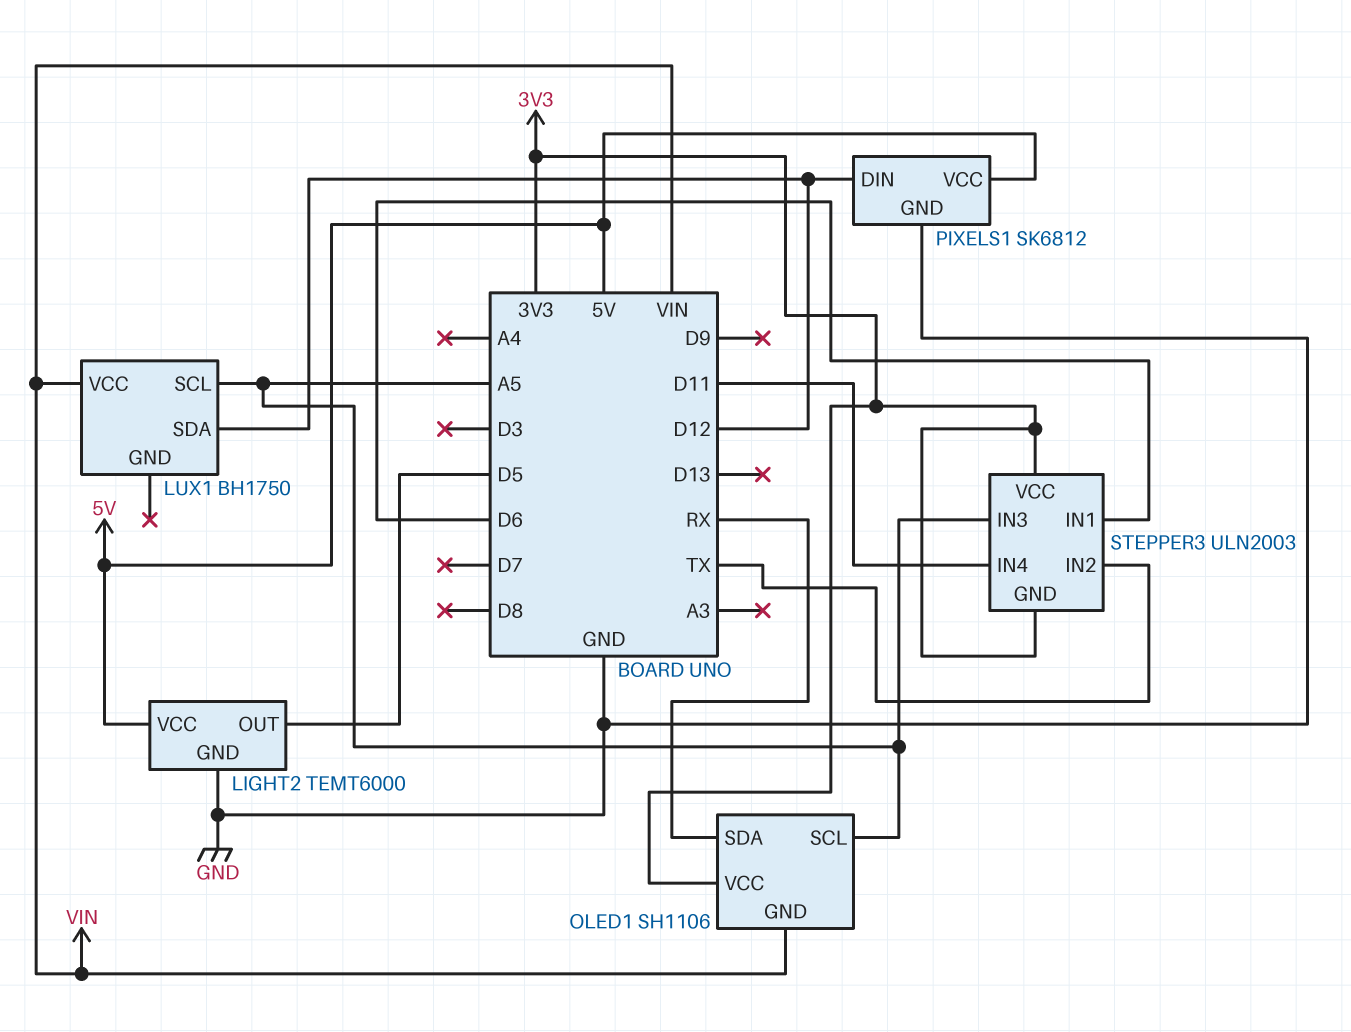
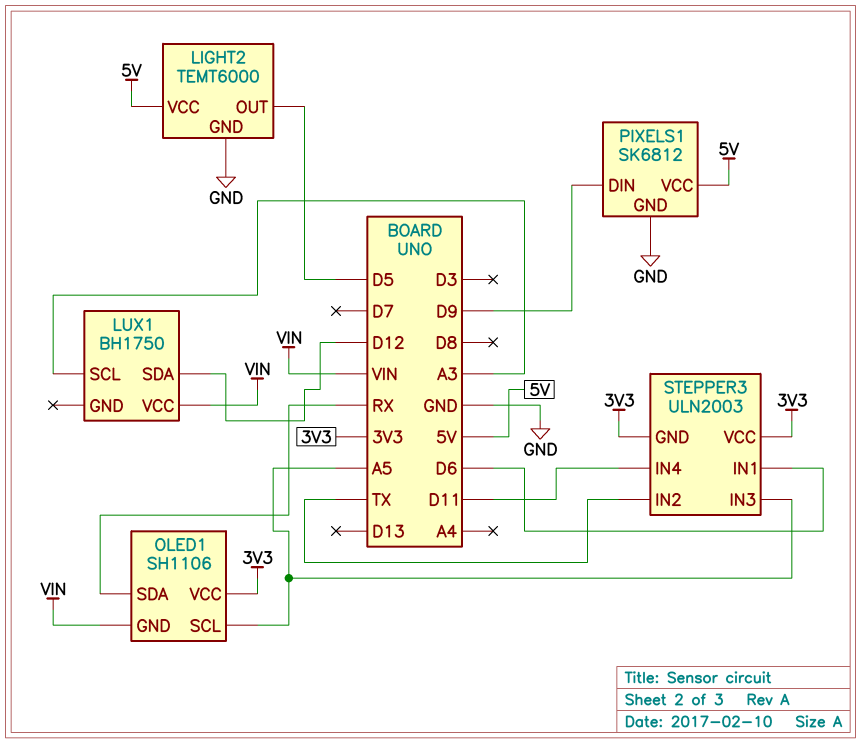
LUX1 pin SCL: A5 -> A3
PIXELS1 pin DIN: D12 -> D9

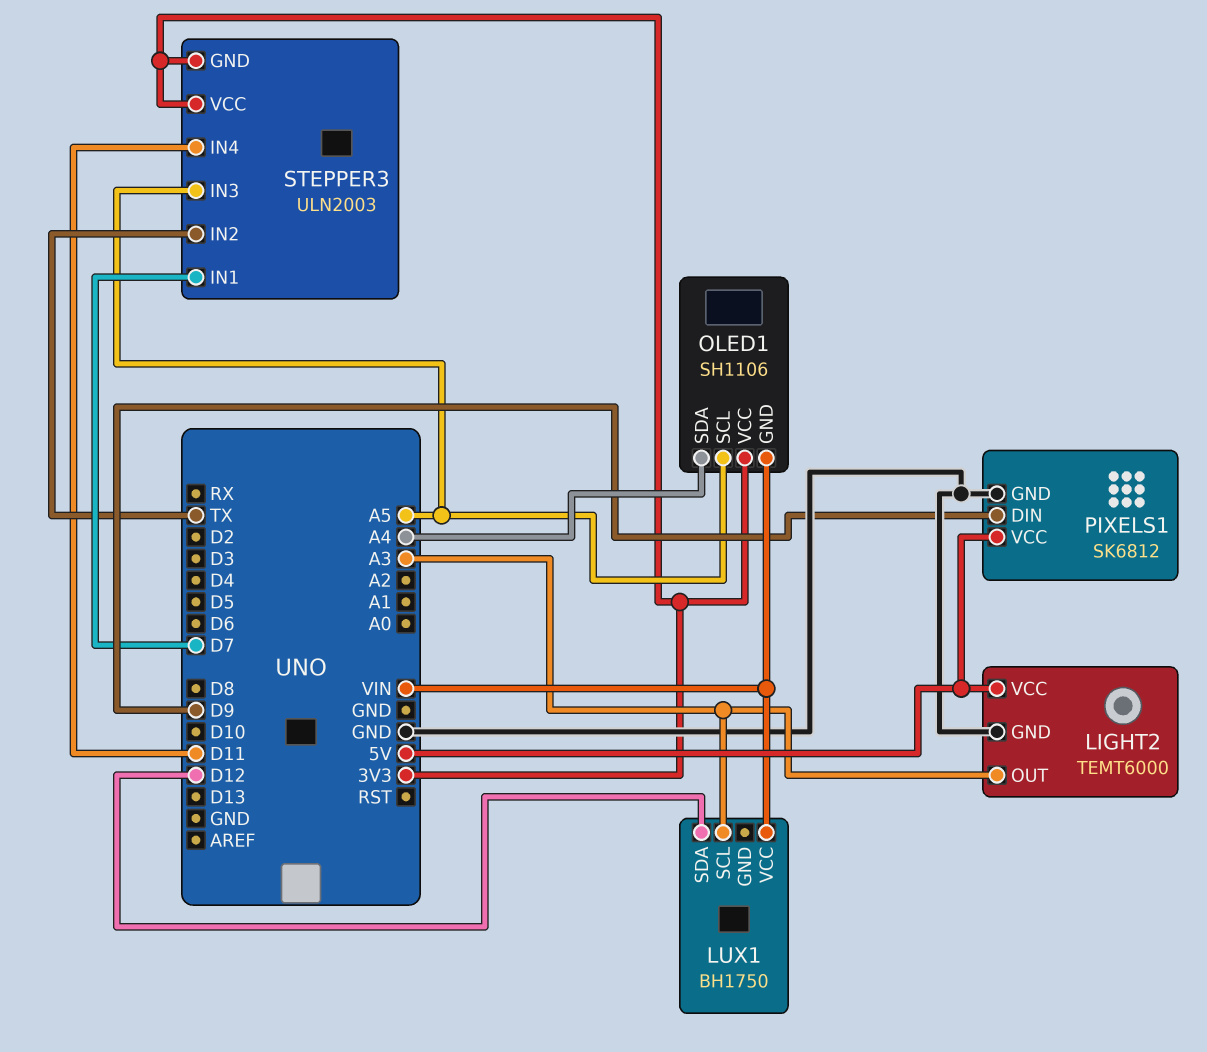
LIGHT2 pin OUT: D5 -> A3
OLED1 pin SDA: RX -> A4
STEPPER3 pin IN1: D6 -> D7

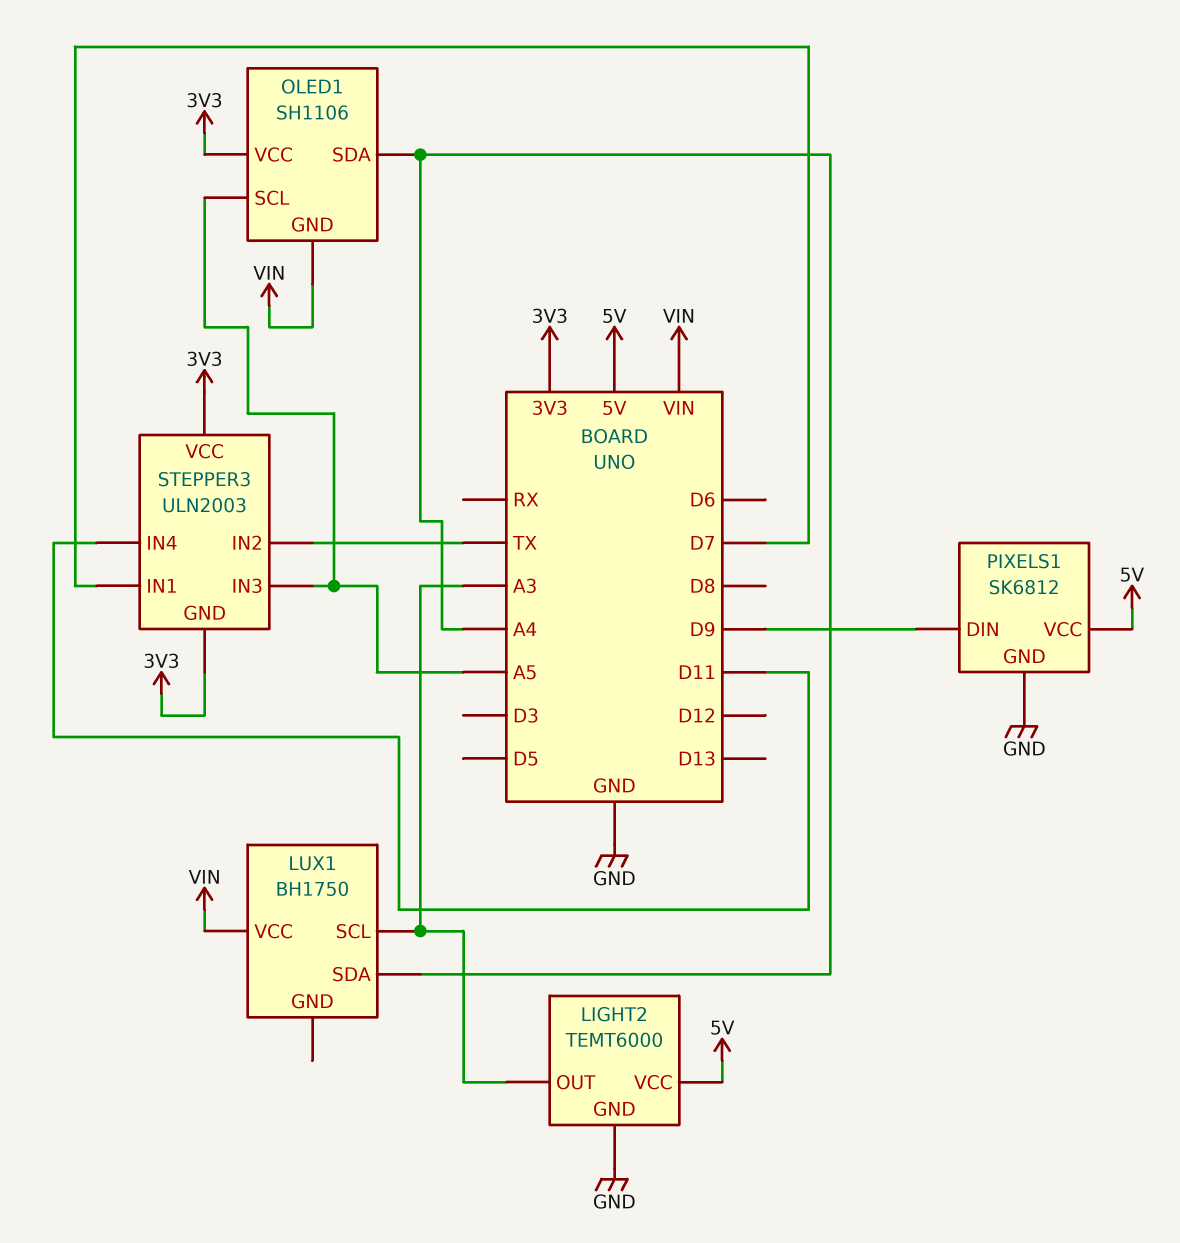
LUX1 pin SDA: D12 -> A4

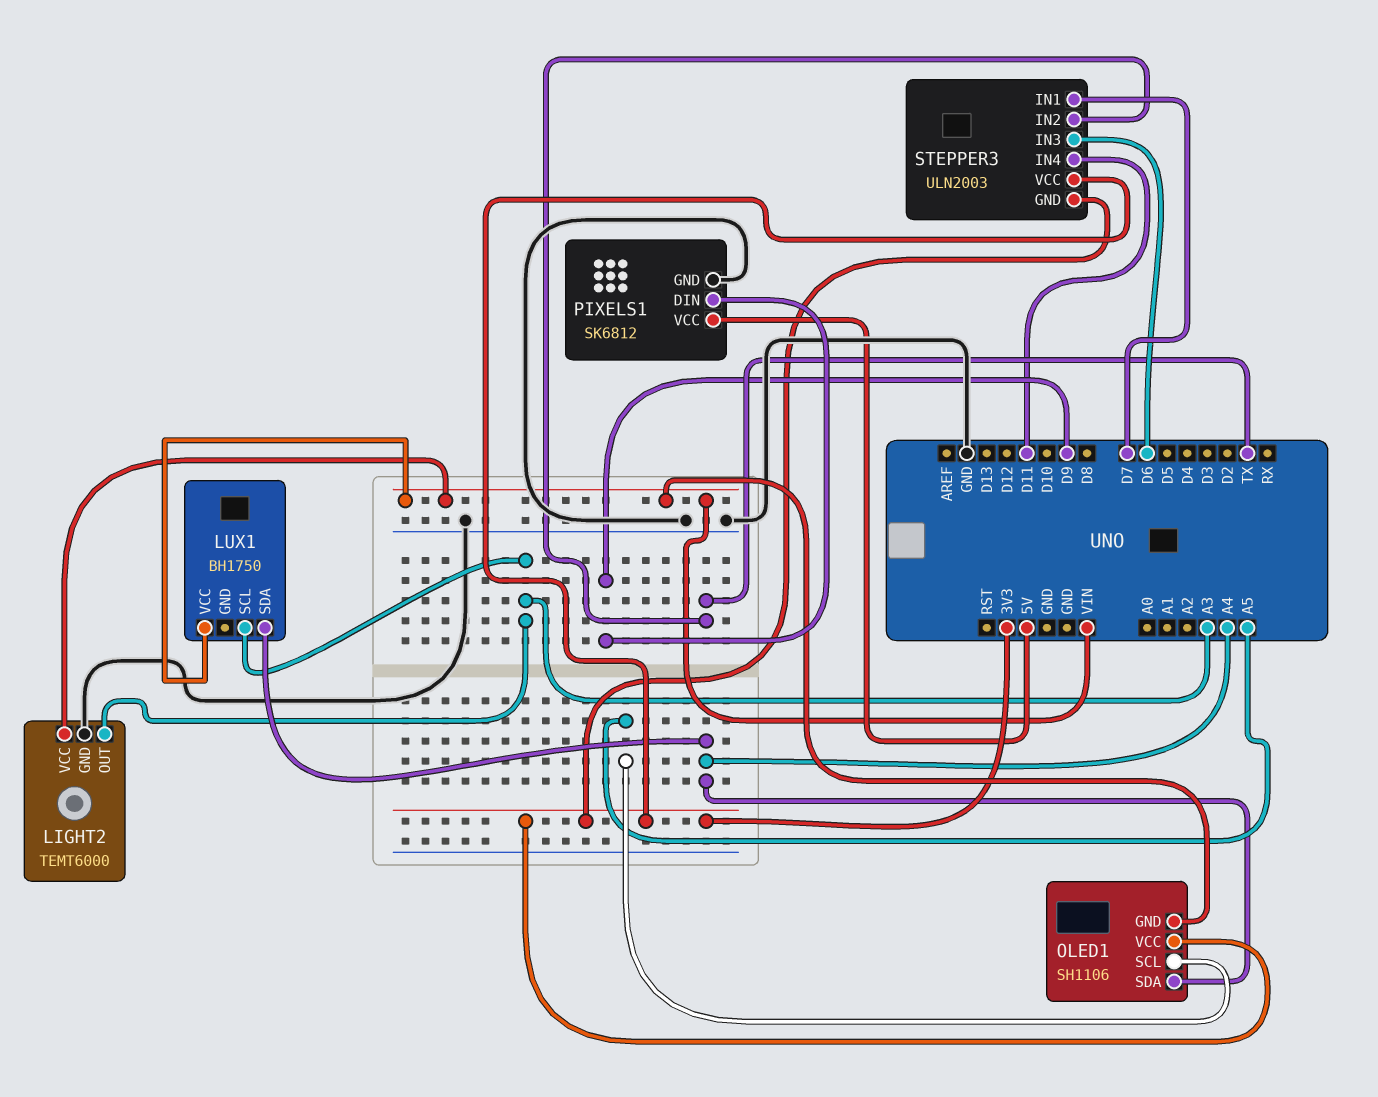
LIGHT2 pin VCC: 5V -> VIN
STEPPER3 pin IN3: A5 -> D6

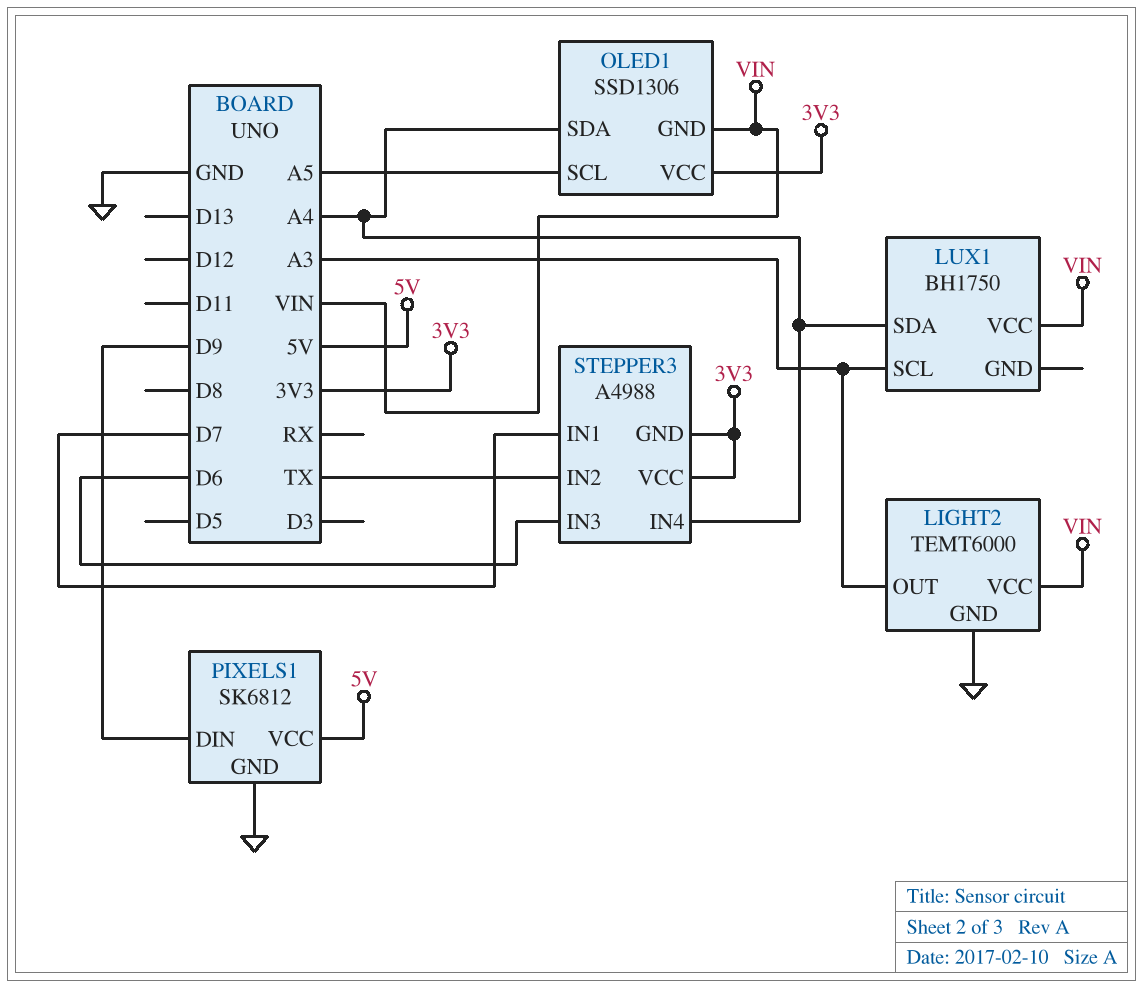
OLED1: SH1106 -> SSD1306
STEPPER3: ULN2003 -> A4988
STEPPER3 pin IN4: D11 -> A4

